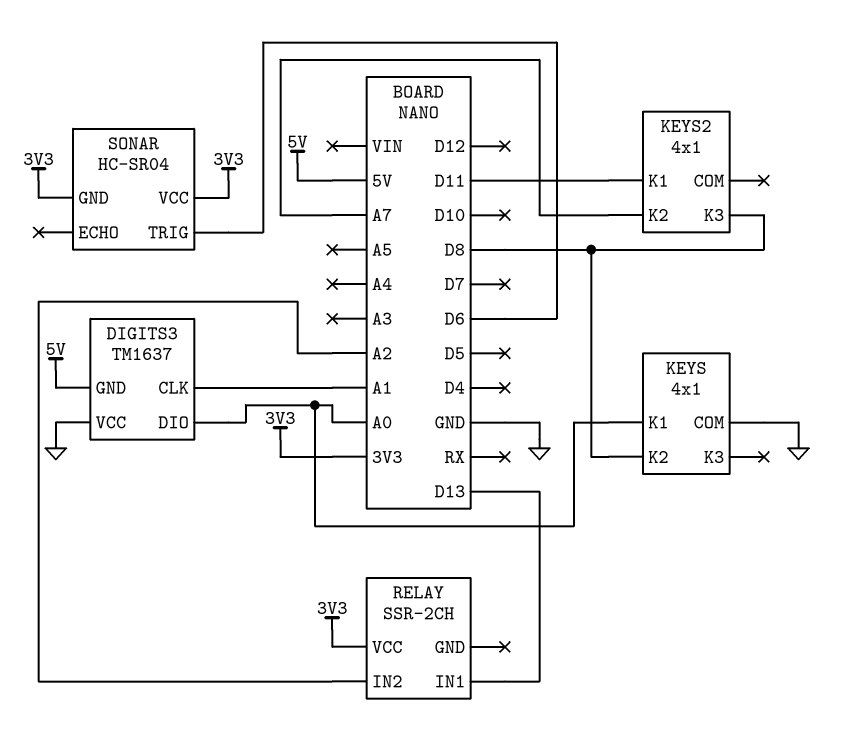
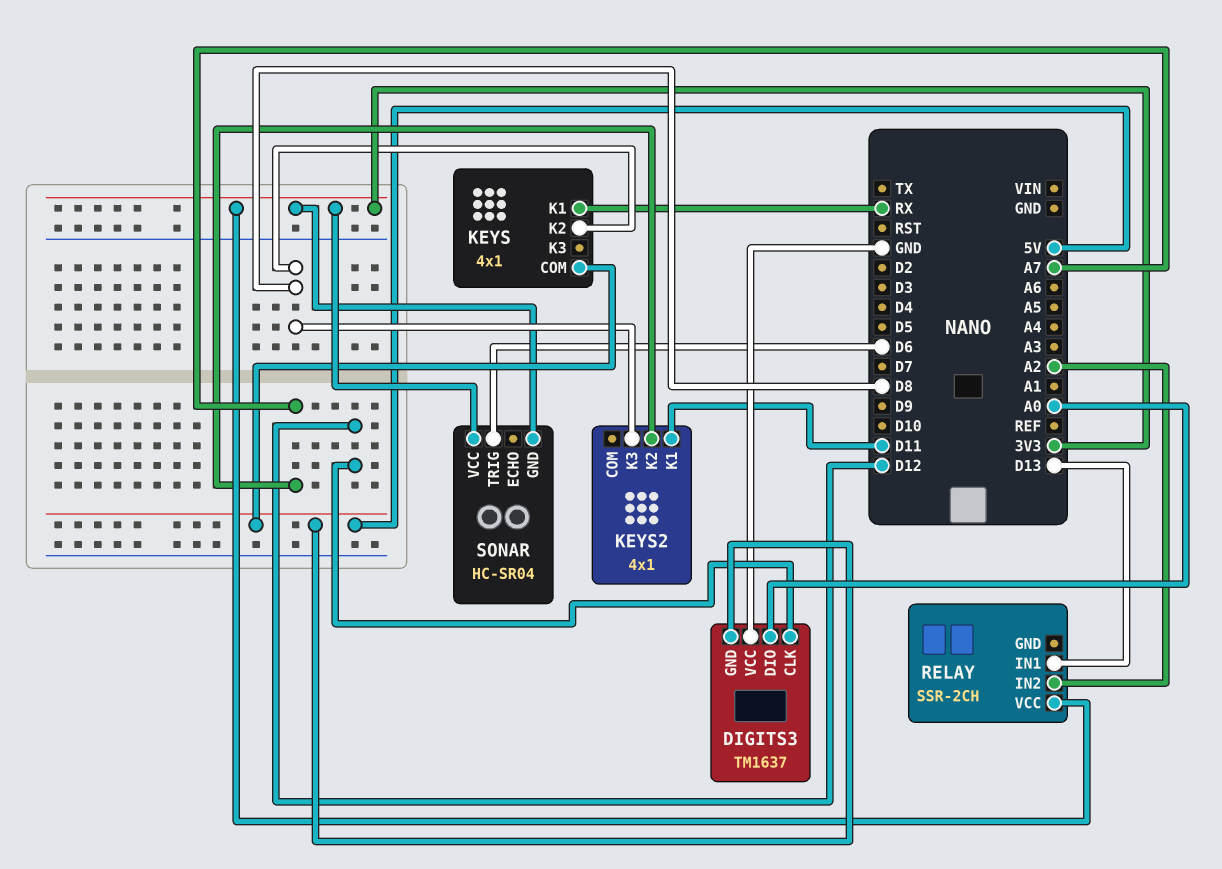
DIGITS3 pin CLK: A1 -> D12
KEYS pin COM: GND -> 5V
KEYS pin K1: A0 -> RX

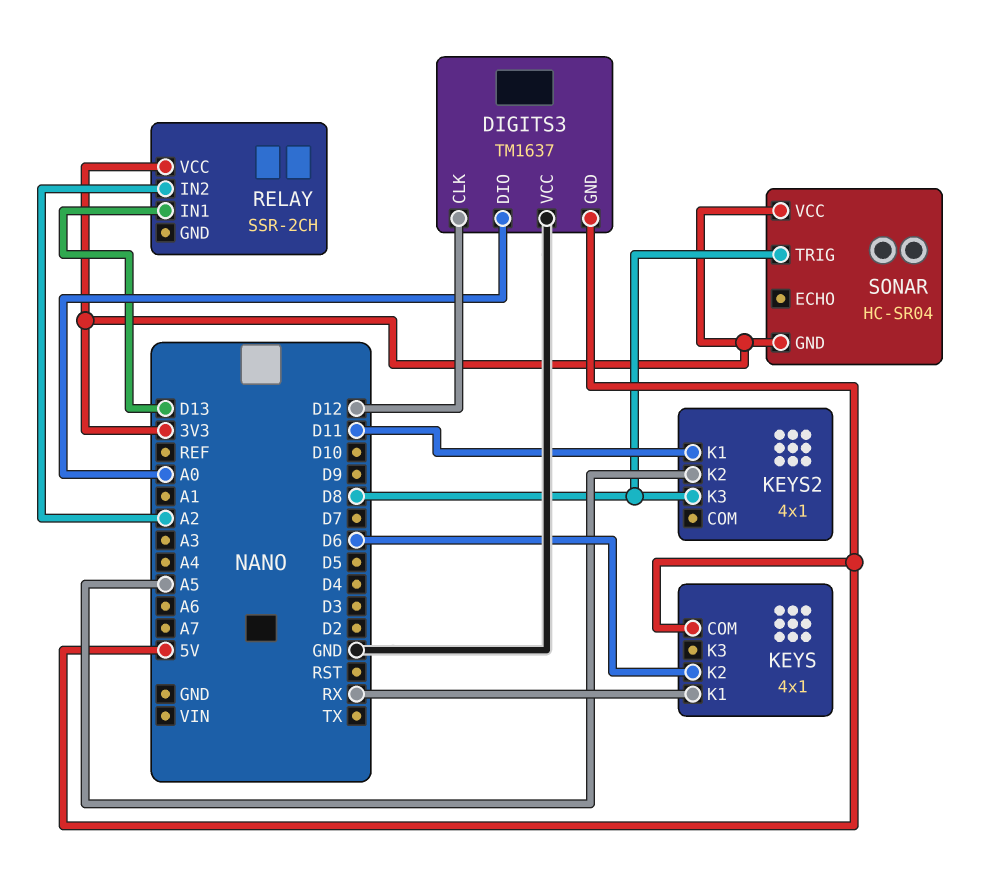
KEYS pin K2: D8 -> D6
KEYS2 pin K2: A7 -> A5
SONAR pin TRIG: D6 -> D8

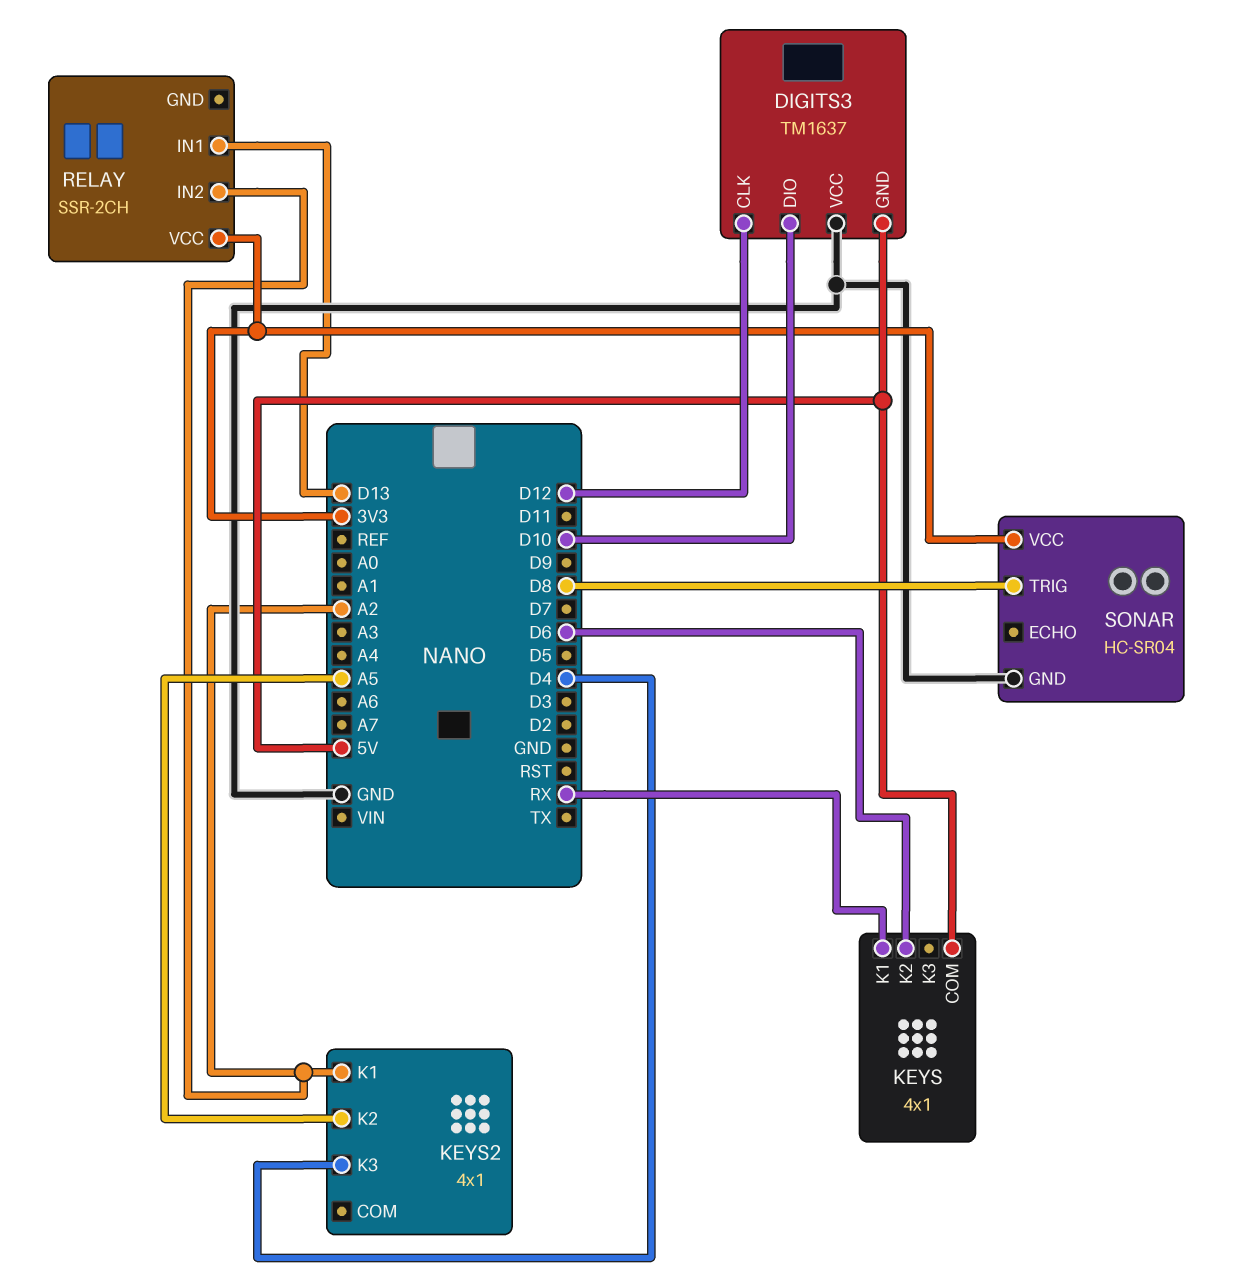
DIGITS3 pin DIO: A0 -> D10
KEYS2 pin K1: D11 -> A2
KEYS2 pin K3: D8 -> D4
SONAR pin GND: 3V3 -> GND

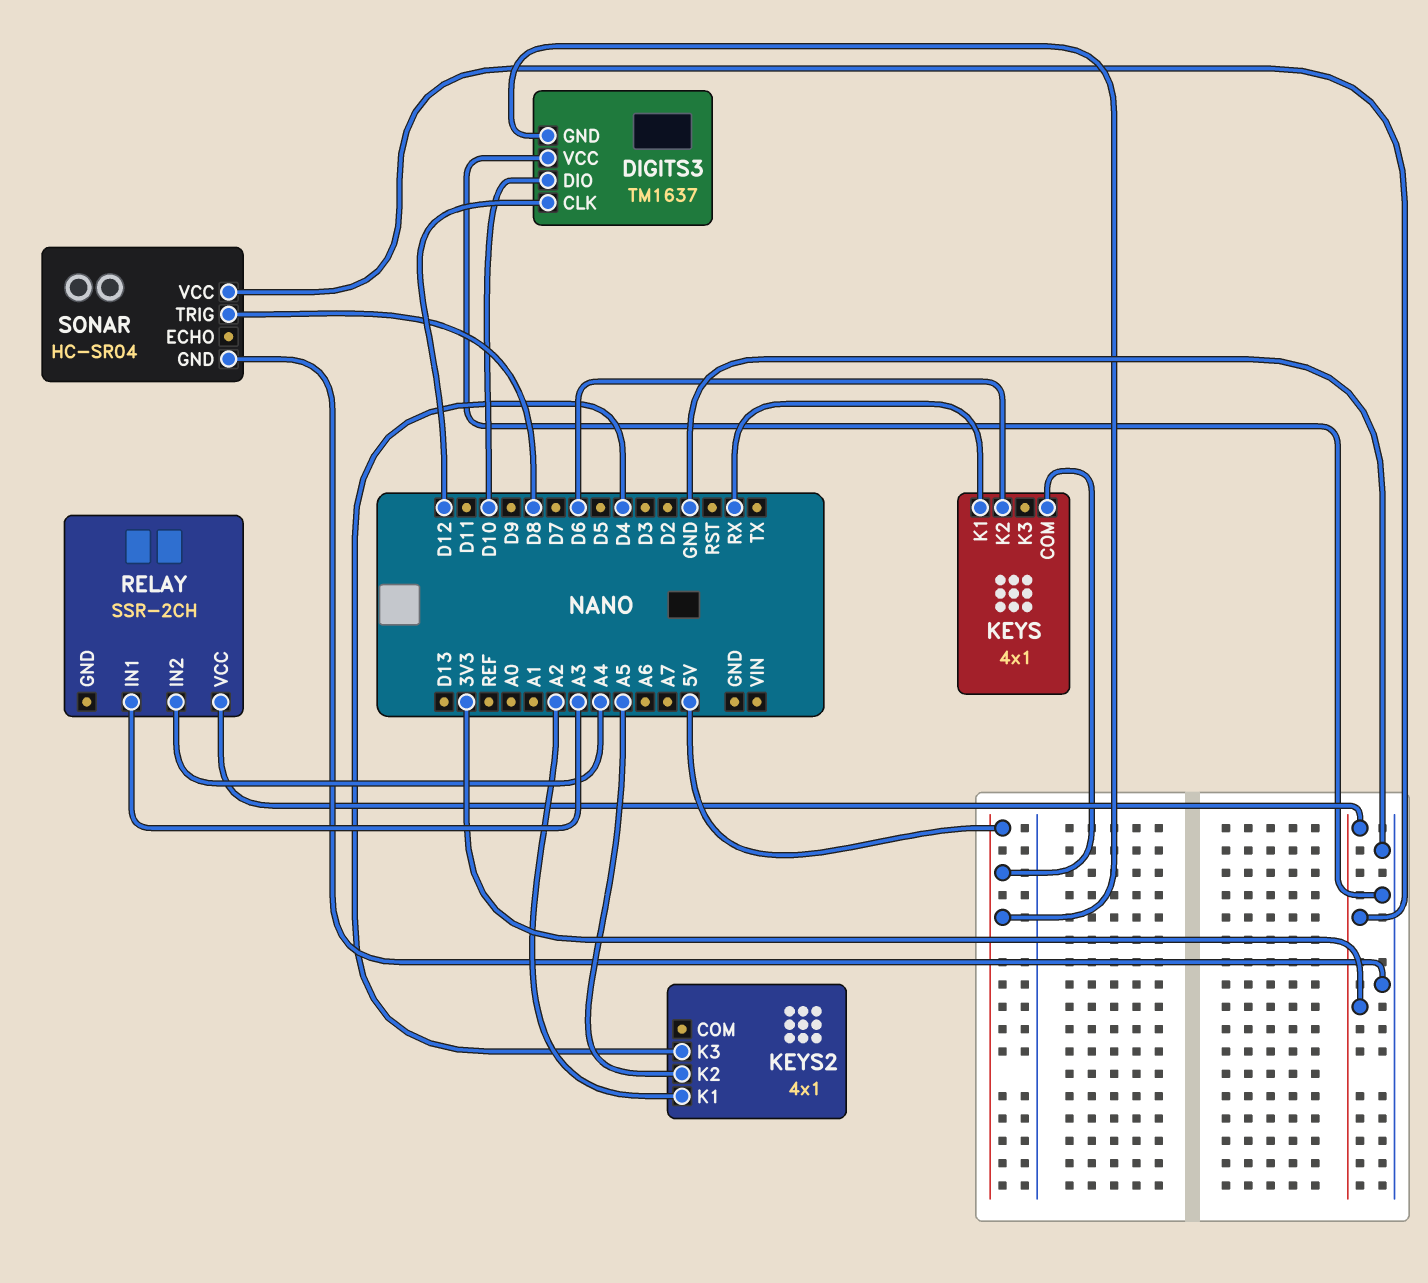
RELAY pin IN1: D13 -> A3
RELAY pin IN2: A2 -> A4

